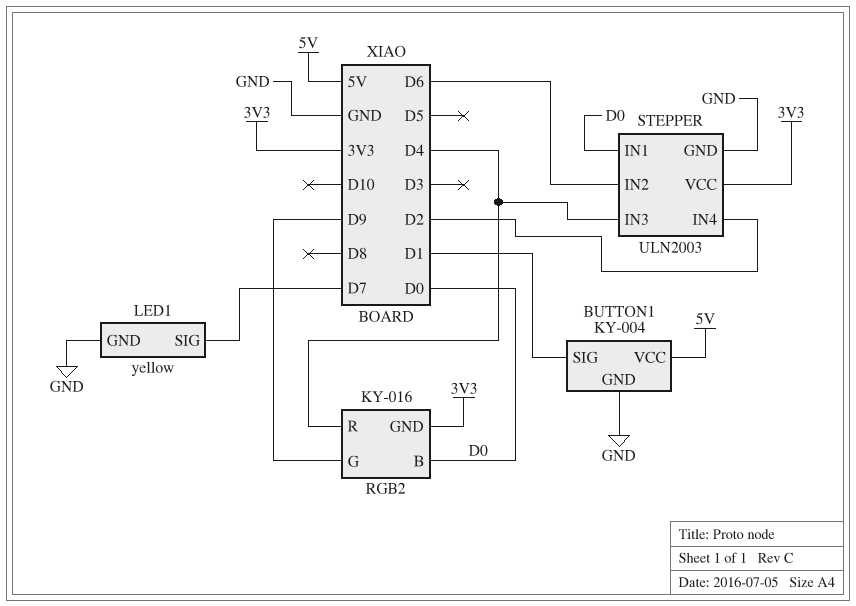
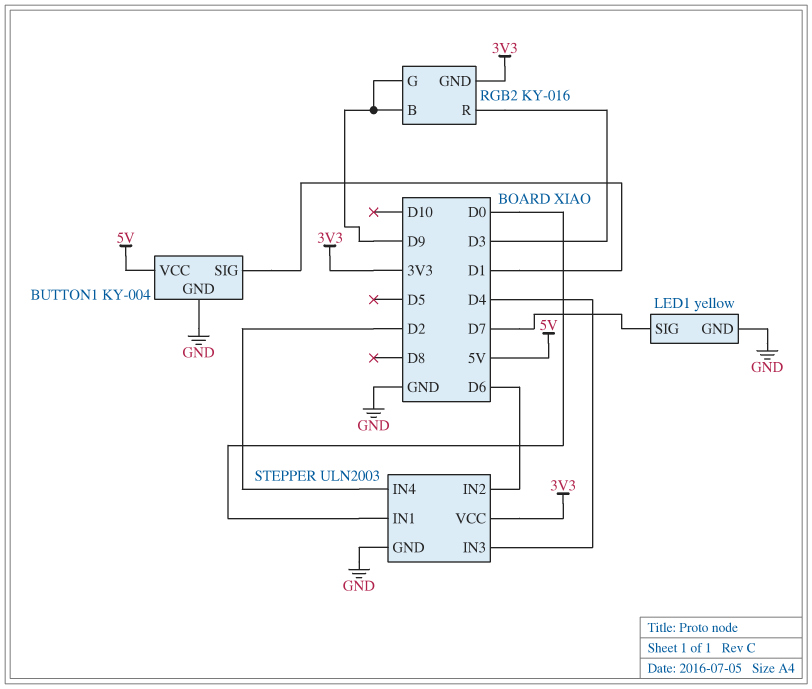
RGB2 pin B: D0 -> D9
RGB2 pin R: D4 -> D3

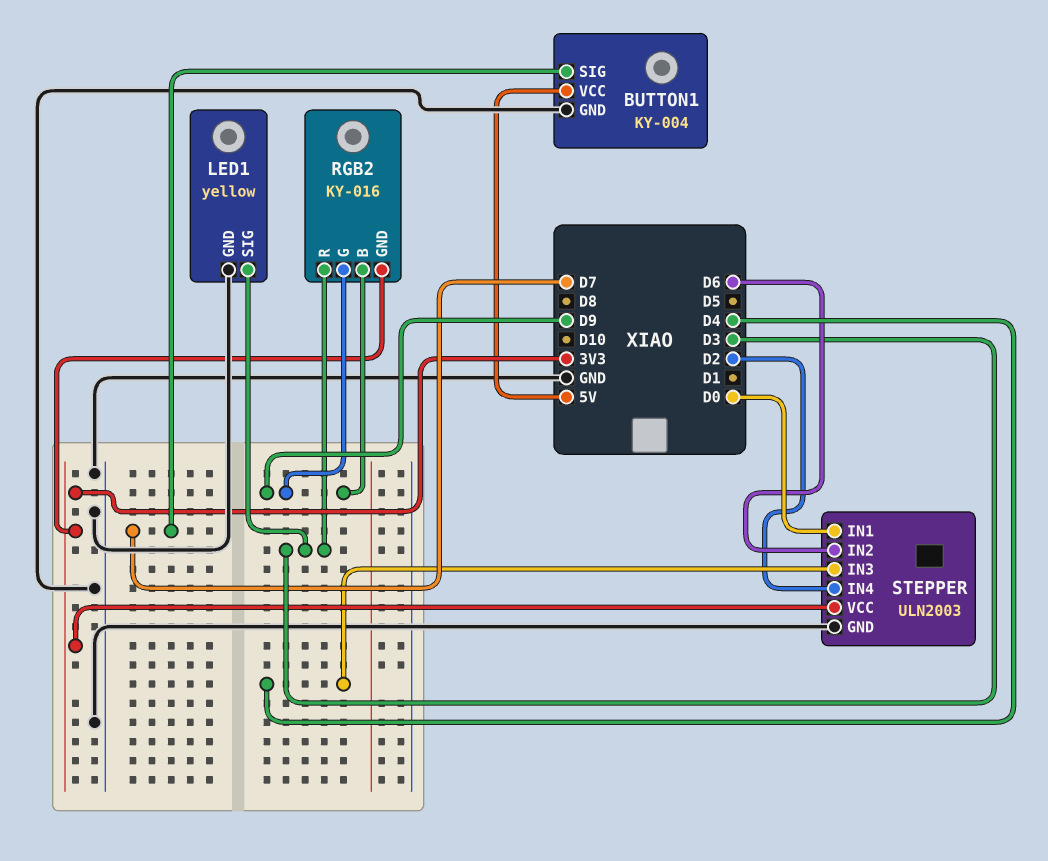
BUTTON1 pin SIG: D1 -> D7
LED1 pin SIG: D7 -> D3

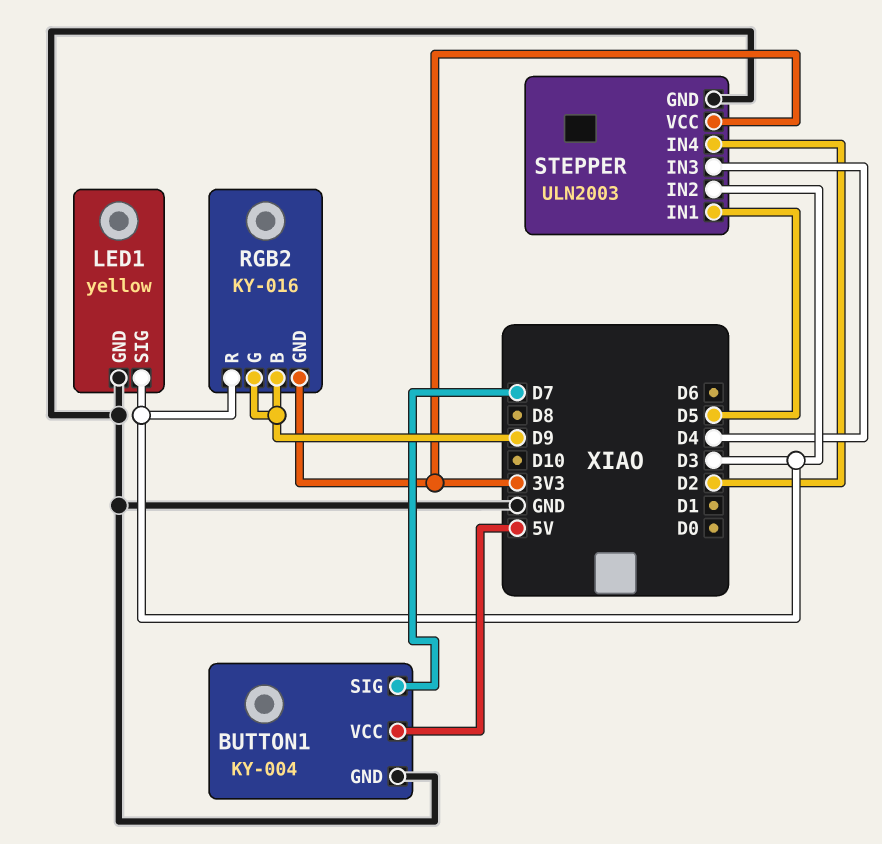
STEPPER pin IN1: D0 -> D5
STEPPER pin IN2: D6 -> D3

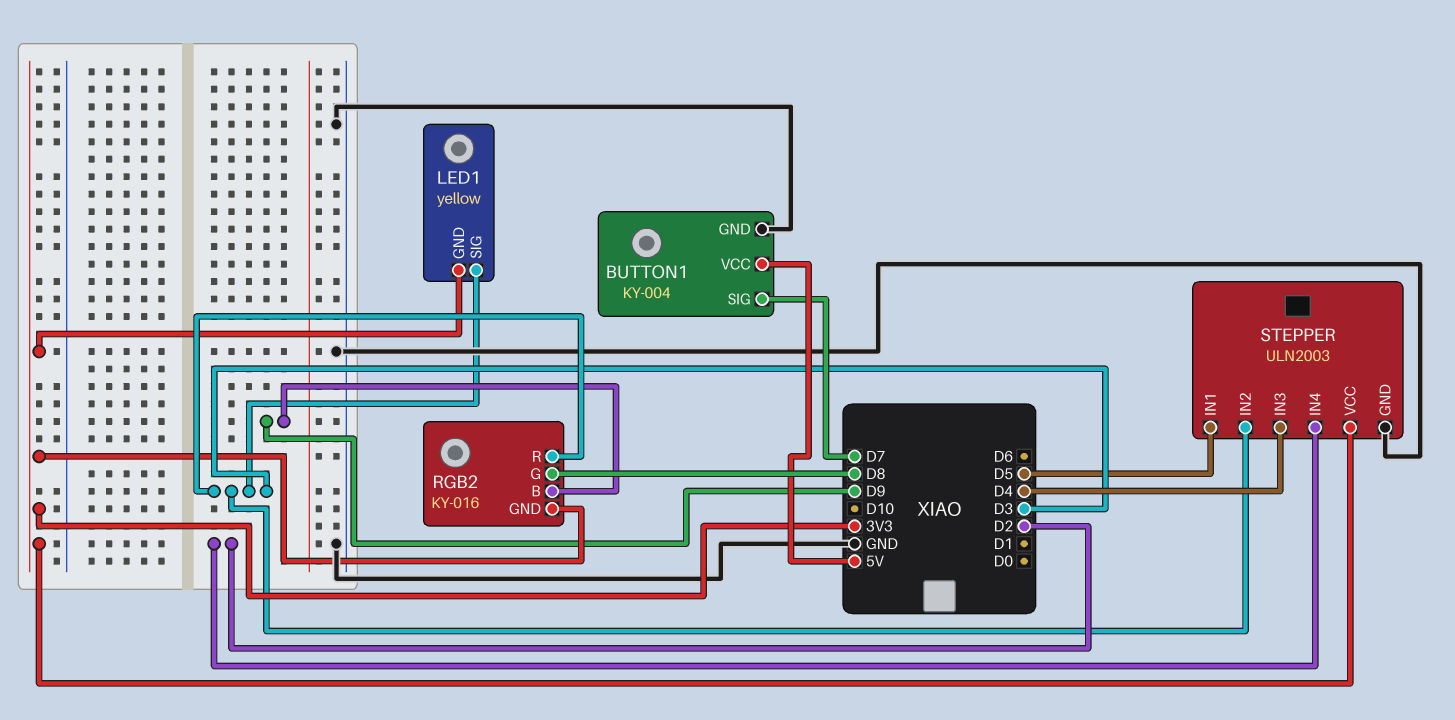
LED1 pin GND: GND -> 3V3
RGB2 pin G: D9 -> D8

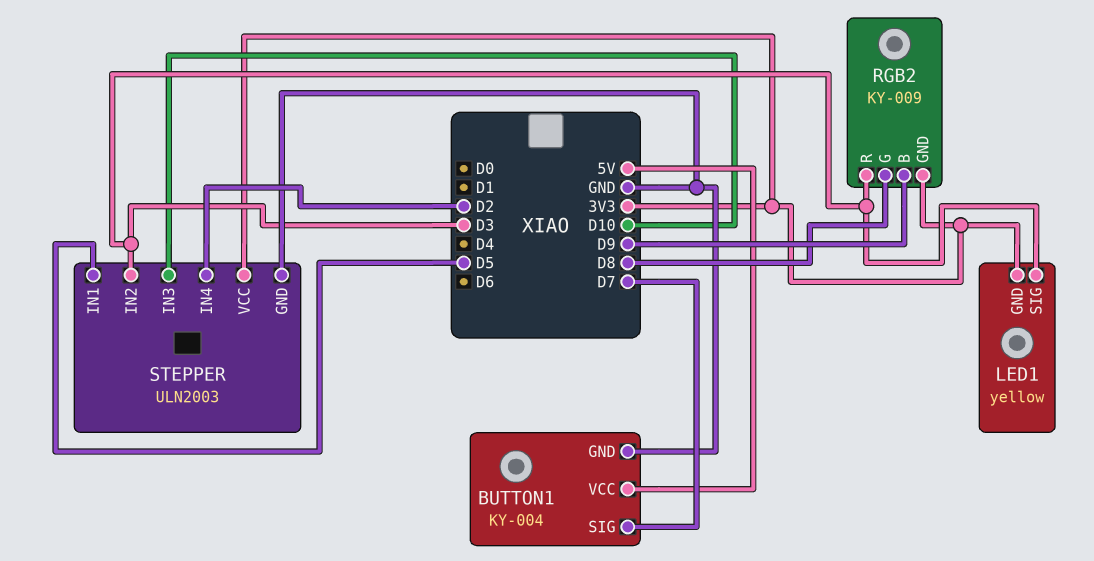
RGB2: KY-016 -> KY-009
STEPPER pin IN3: D4 -> D10

